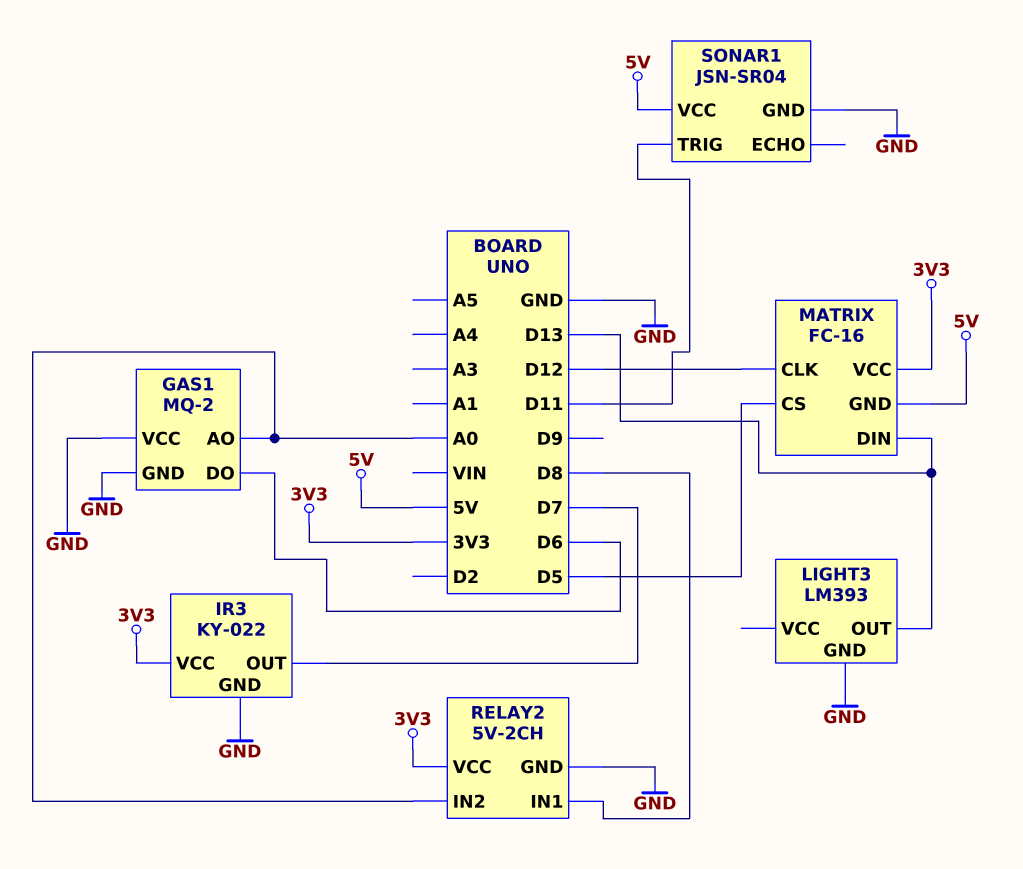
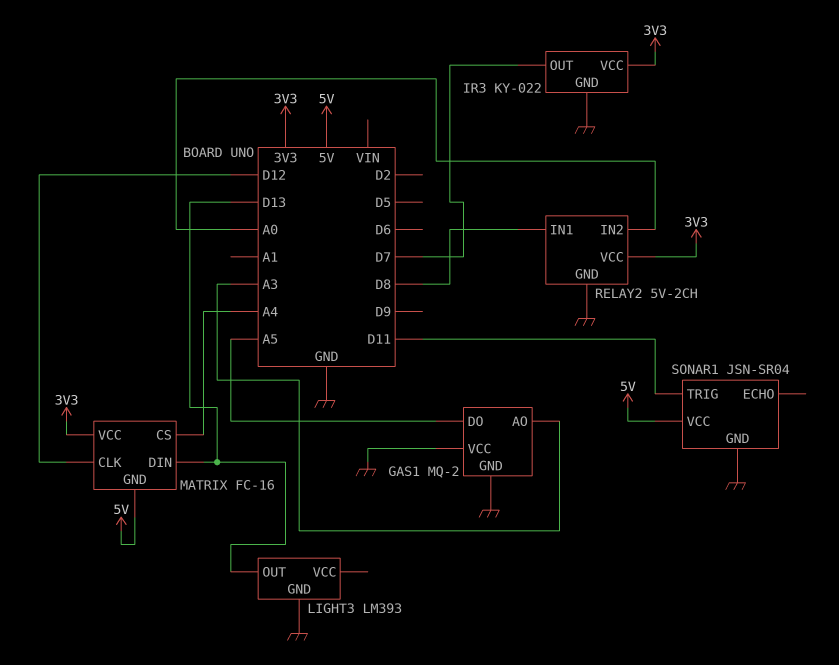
GAS1 pin AO: A0 -> A3
GAS1 pin DO: D6 -> A5
MATRIX pin CS: D5 -> A4

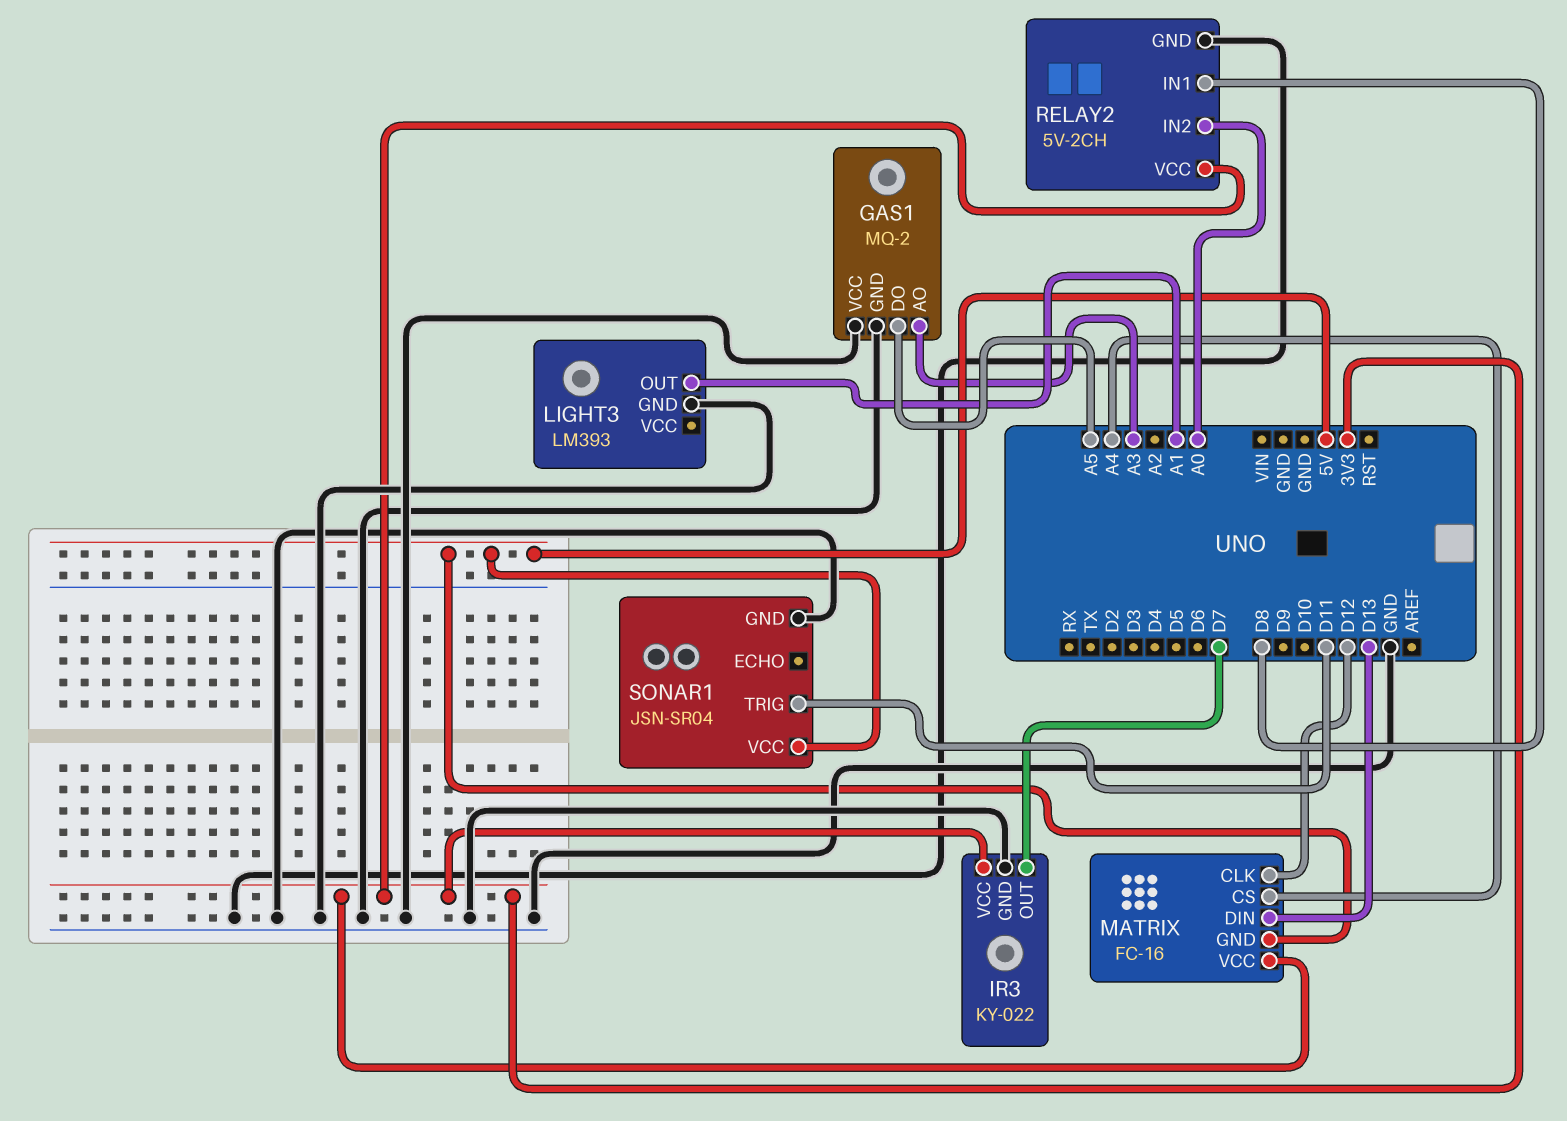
LIGHT3 pin OUT: D13 -> A1

